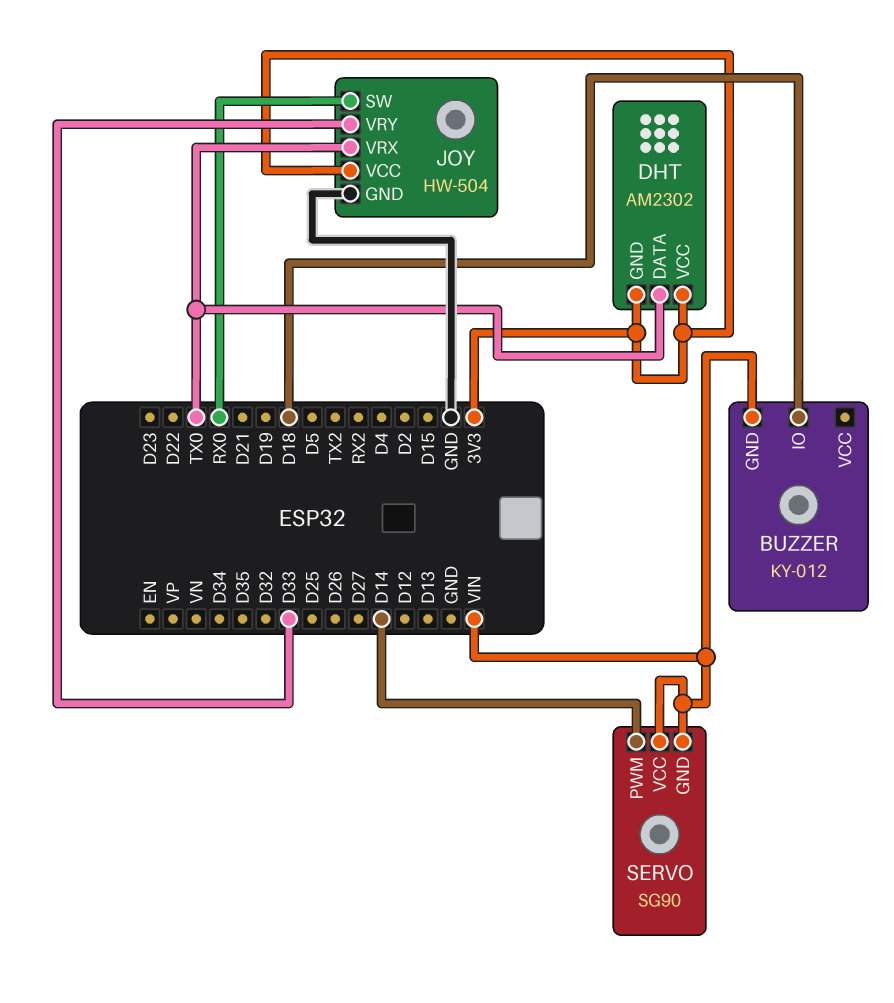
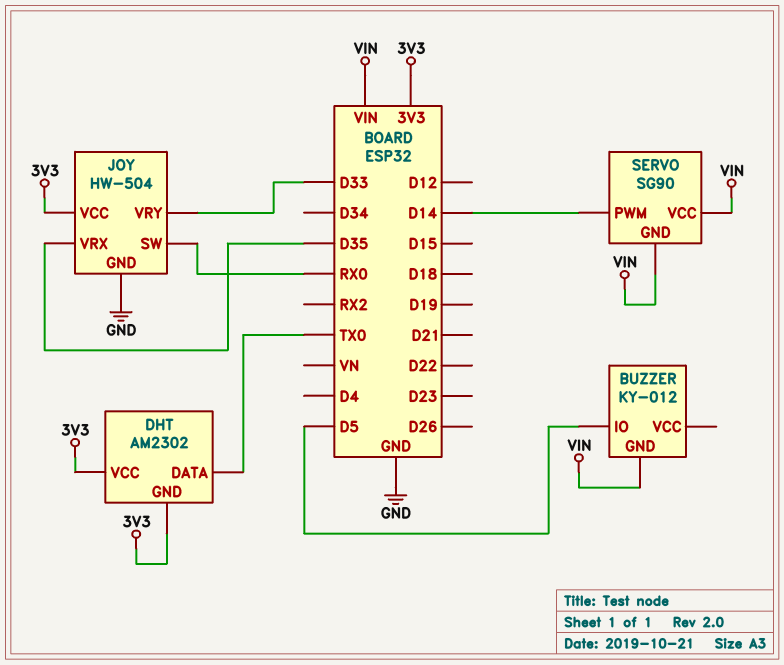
BUZZER pin IO: D18 -> D5
JOY pin VRX: TX0 -> D35

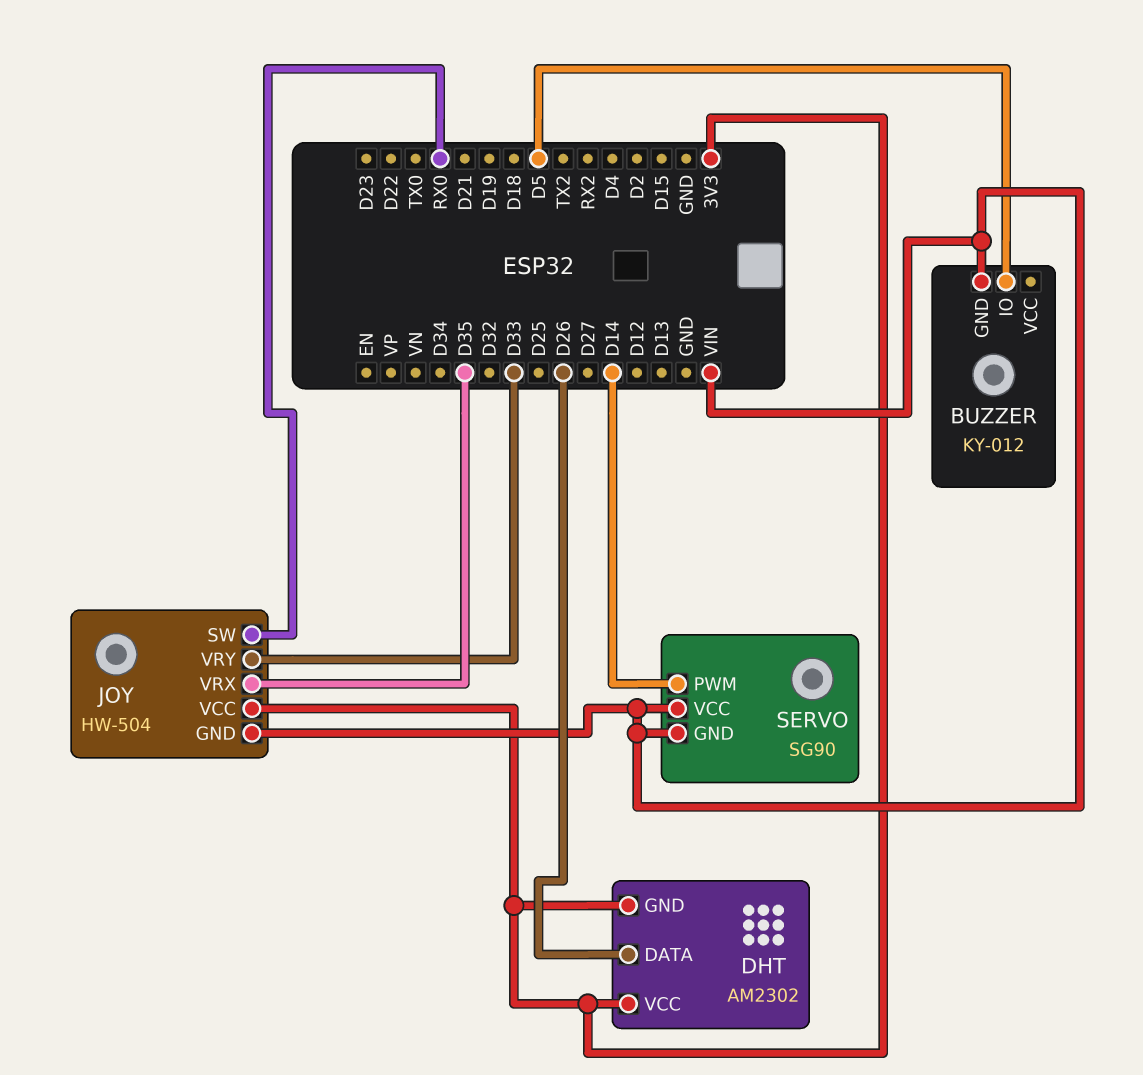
DHT pin DATA: TX0 -> D26
JOY pin GND: GND -> VIN

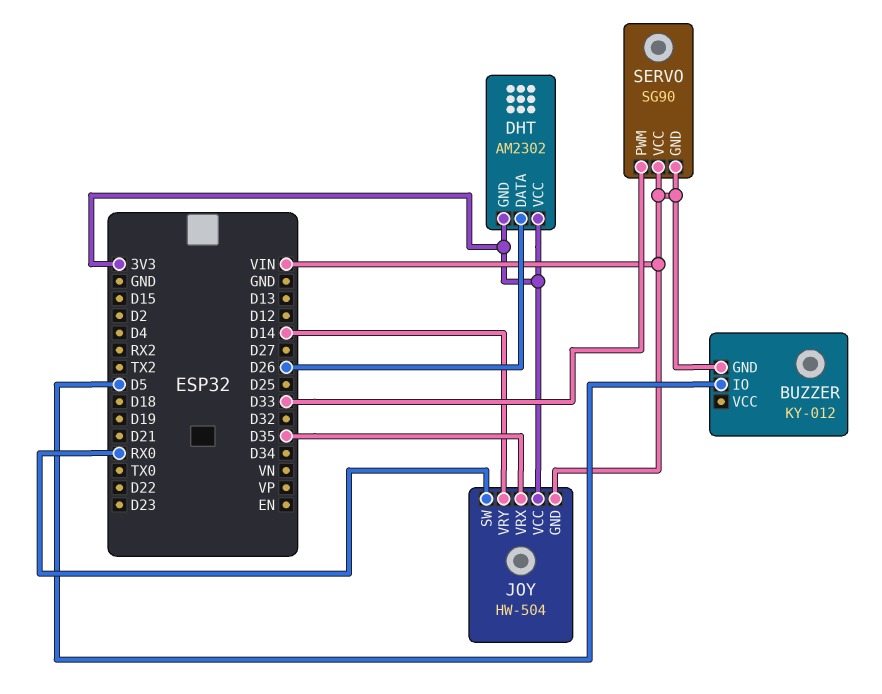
JOY pin VRY: D33 -> D14
SERVO pin PWM: D14 -> D33

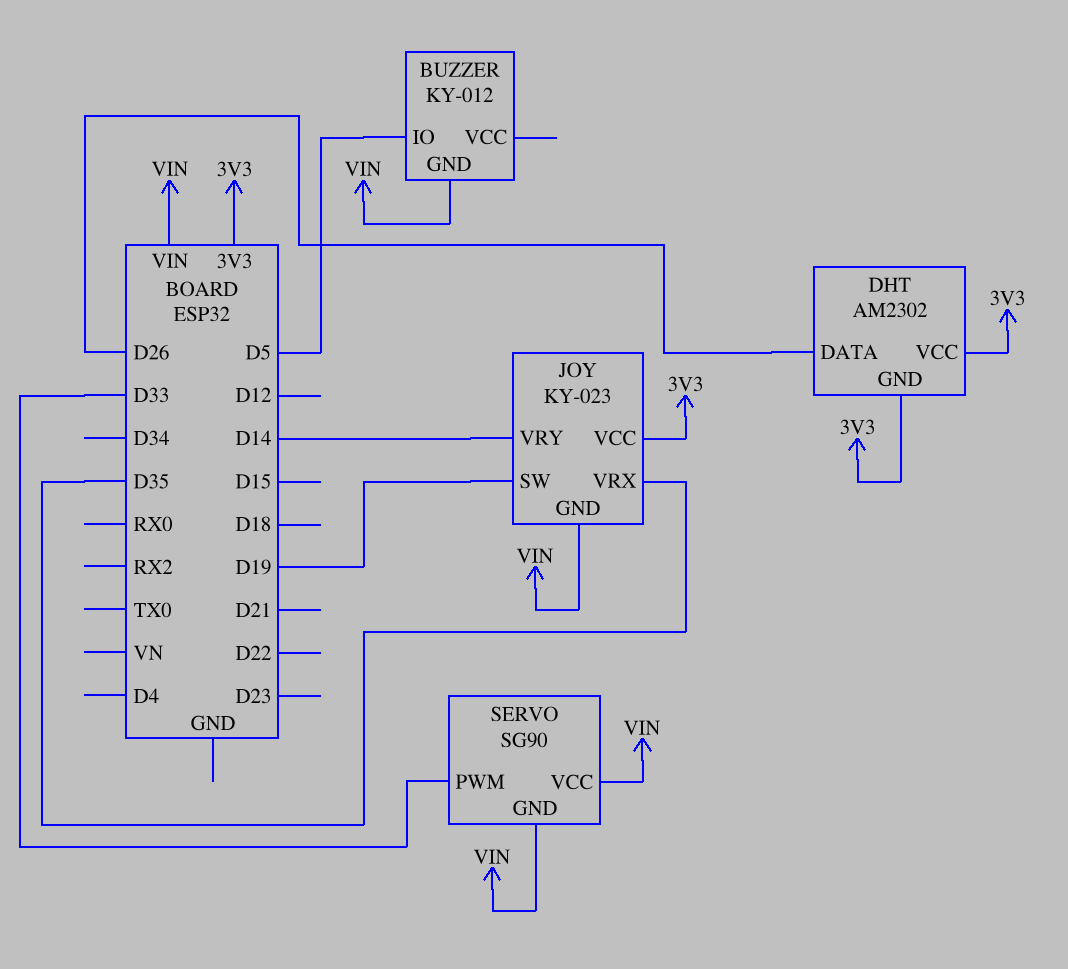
JOY: HW-504 -> KY-023
JOY pin SW: RX0 -> D19

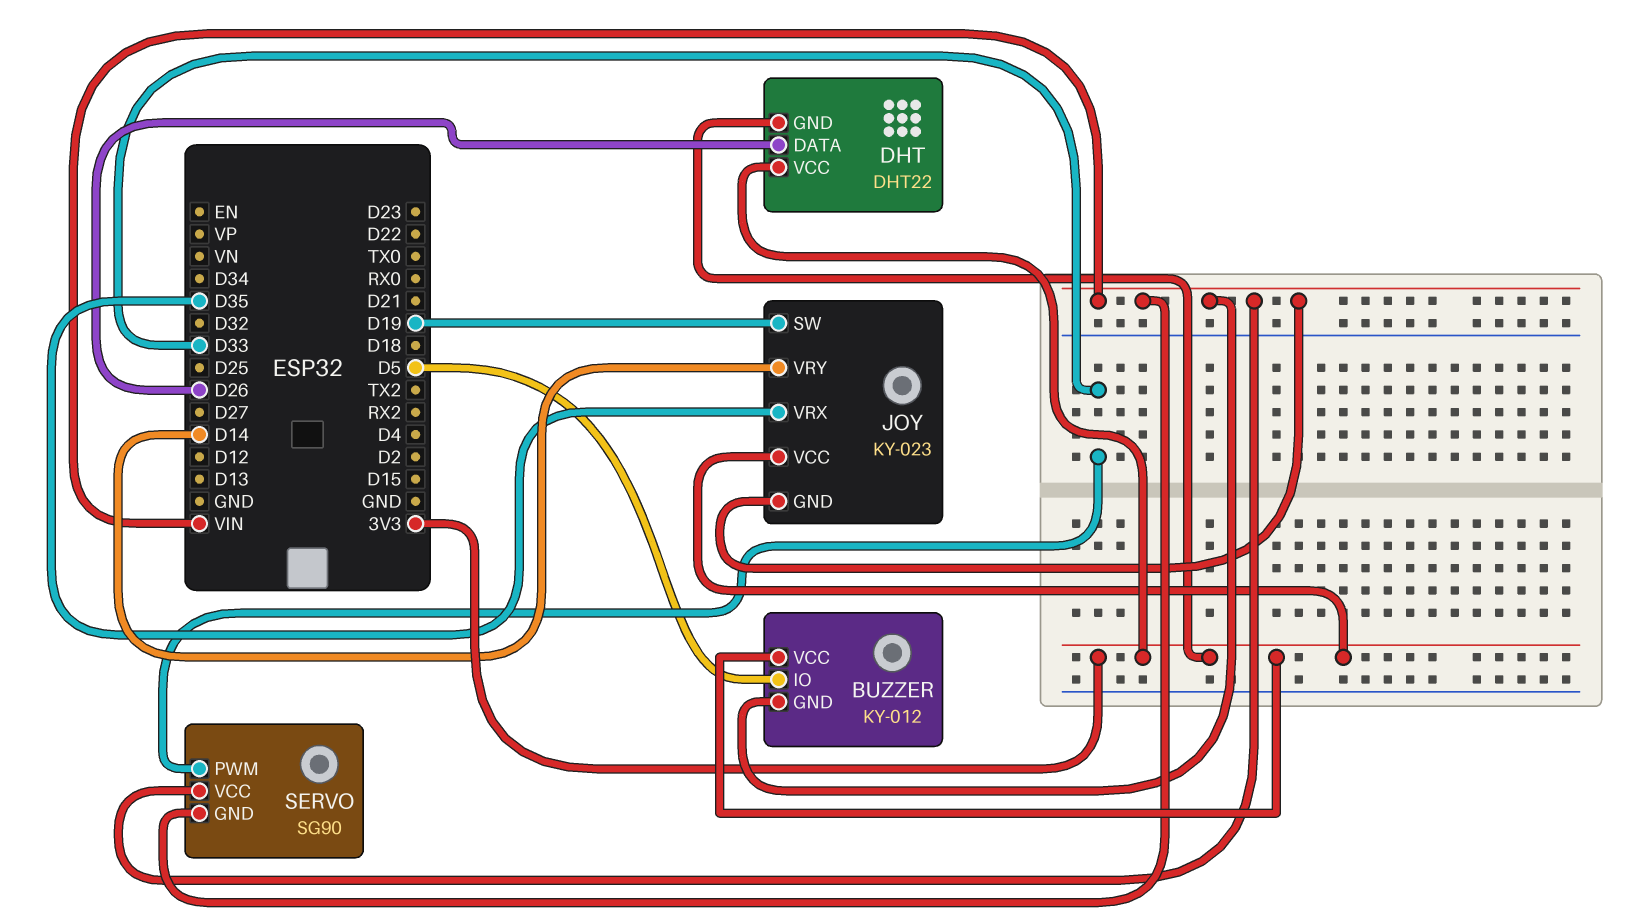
BUZZER pin VCC: none -> 3V3
DHT: AM2302 -> DHT22

